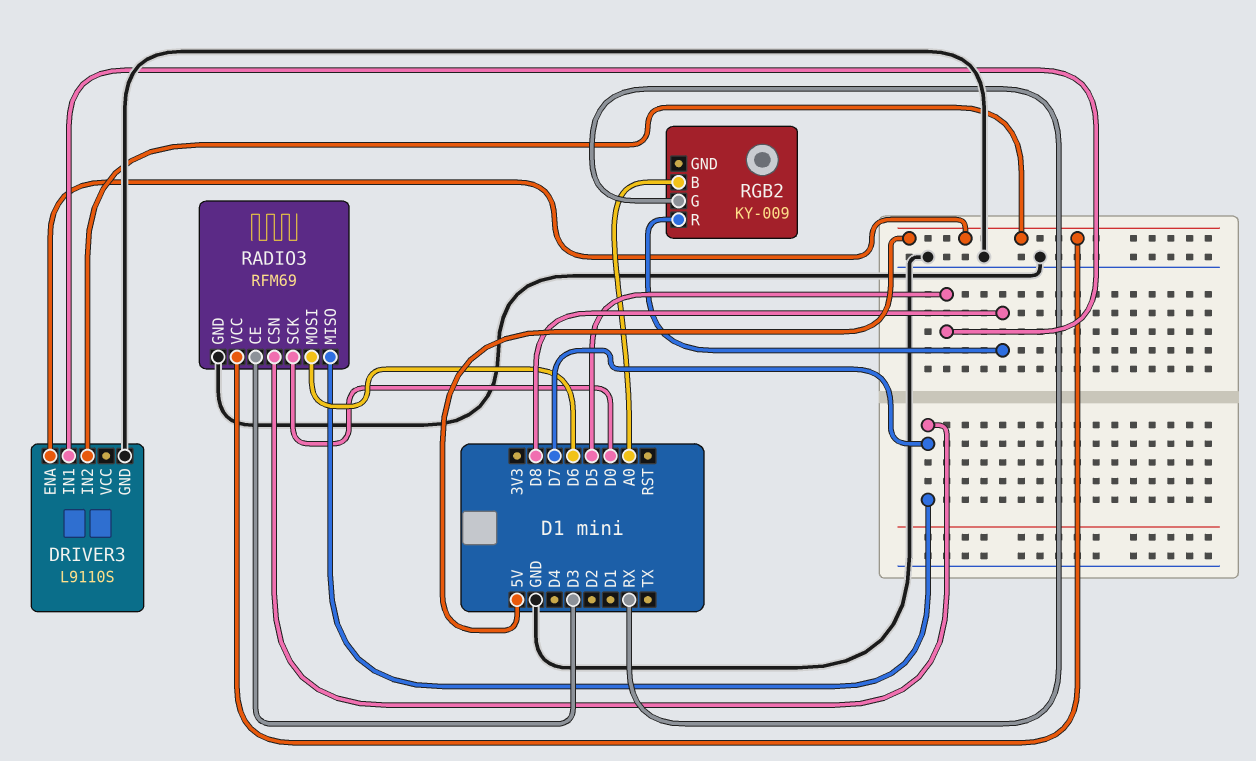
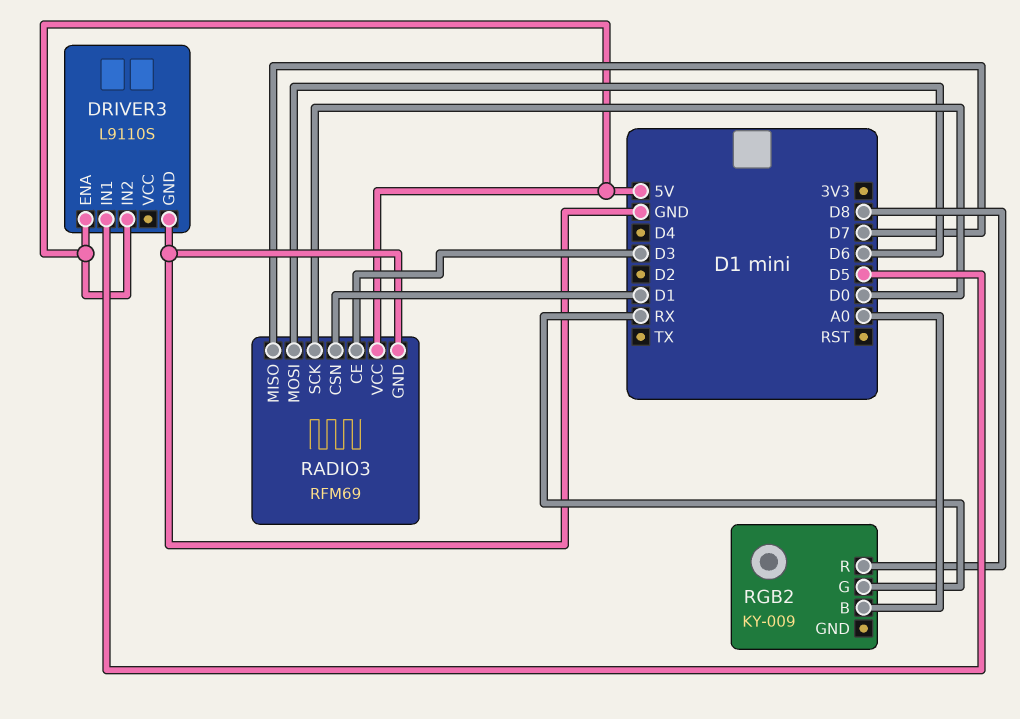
RADIO3 pin CSN: D7 -> D1

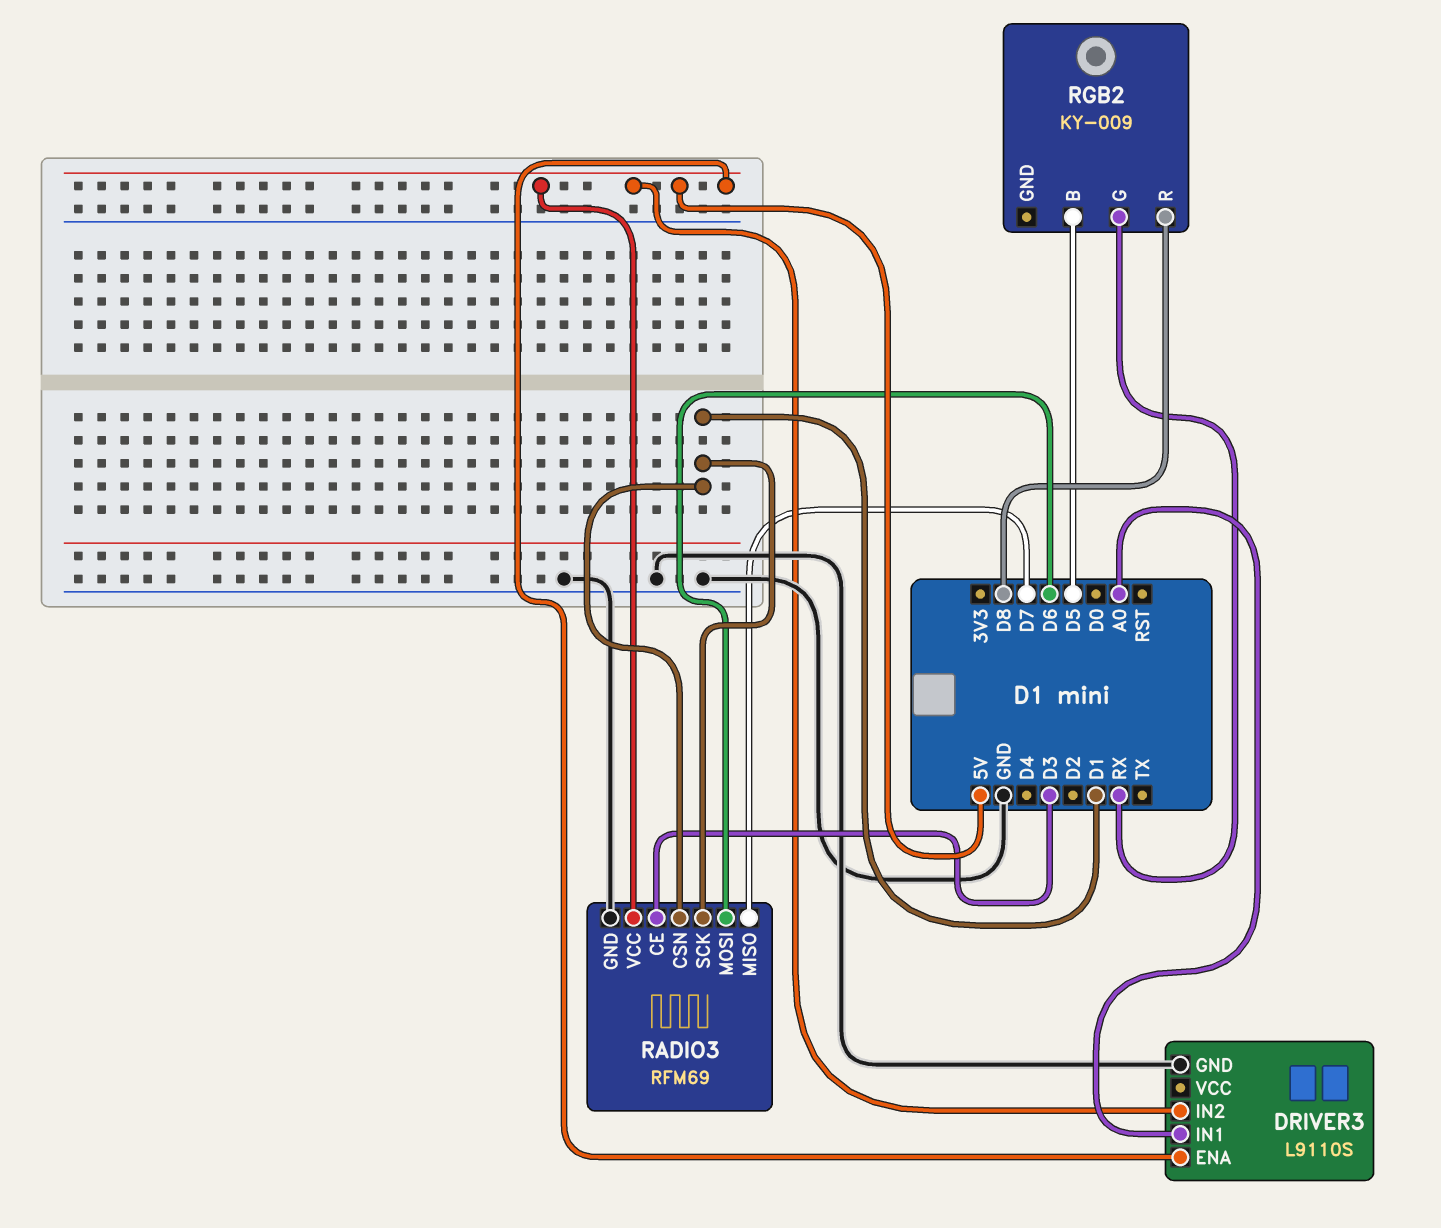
DRIVER3 pin IN1: D5 -> A0
RADIO3 pin SCK: D0 -> D1
RGB2 pin B: A0 -> D5

